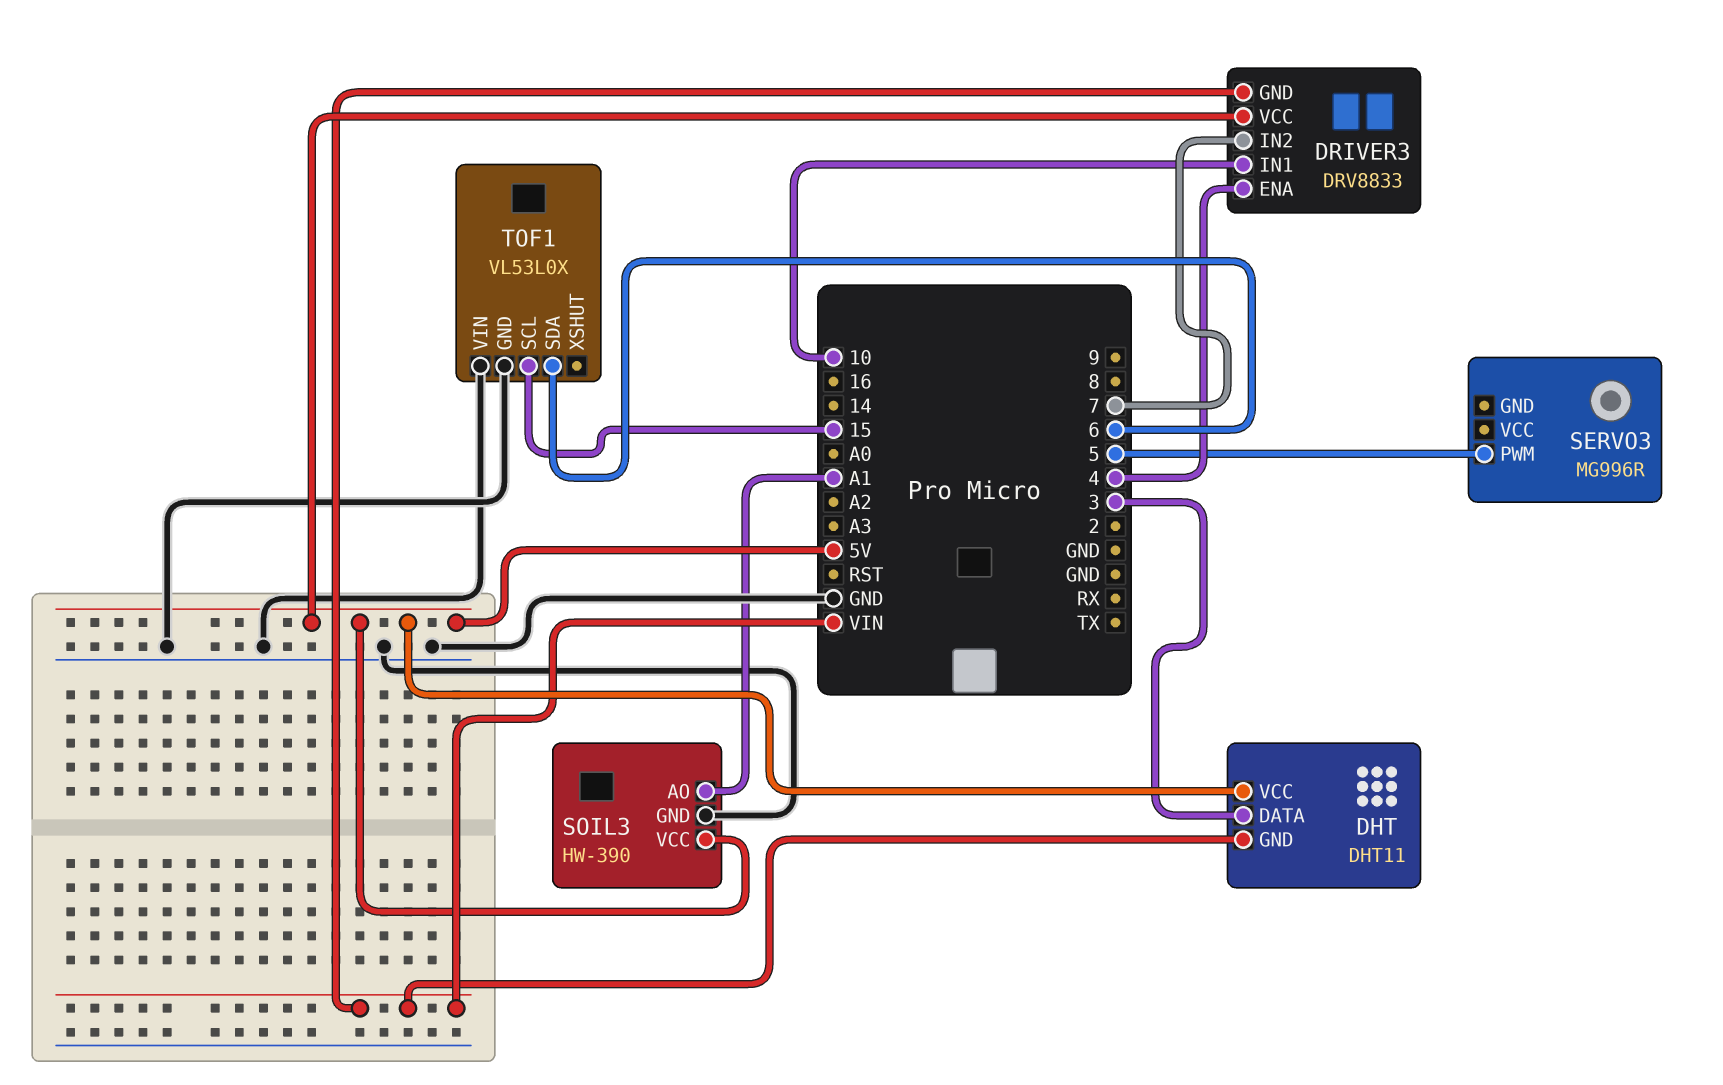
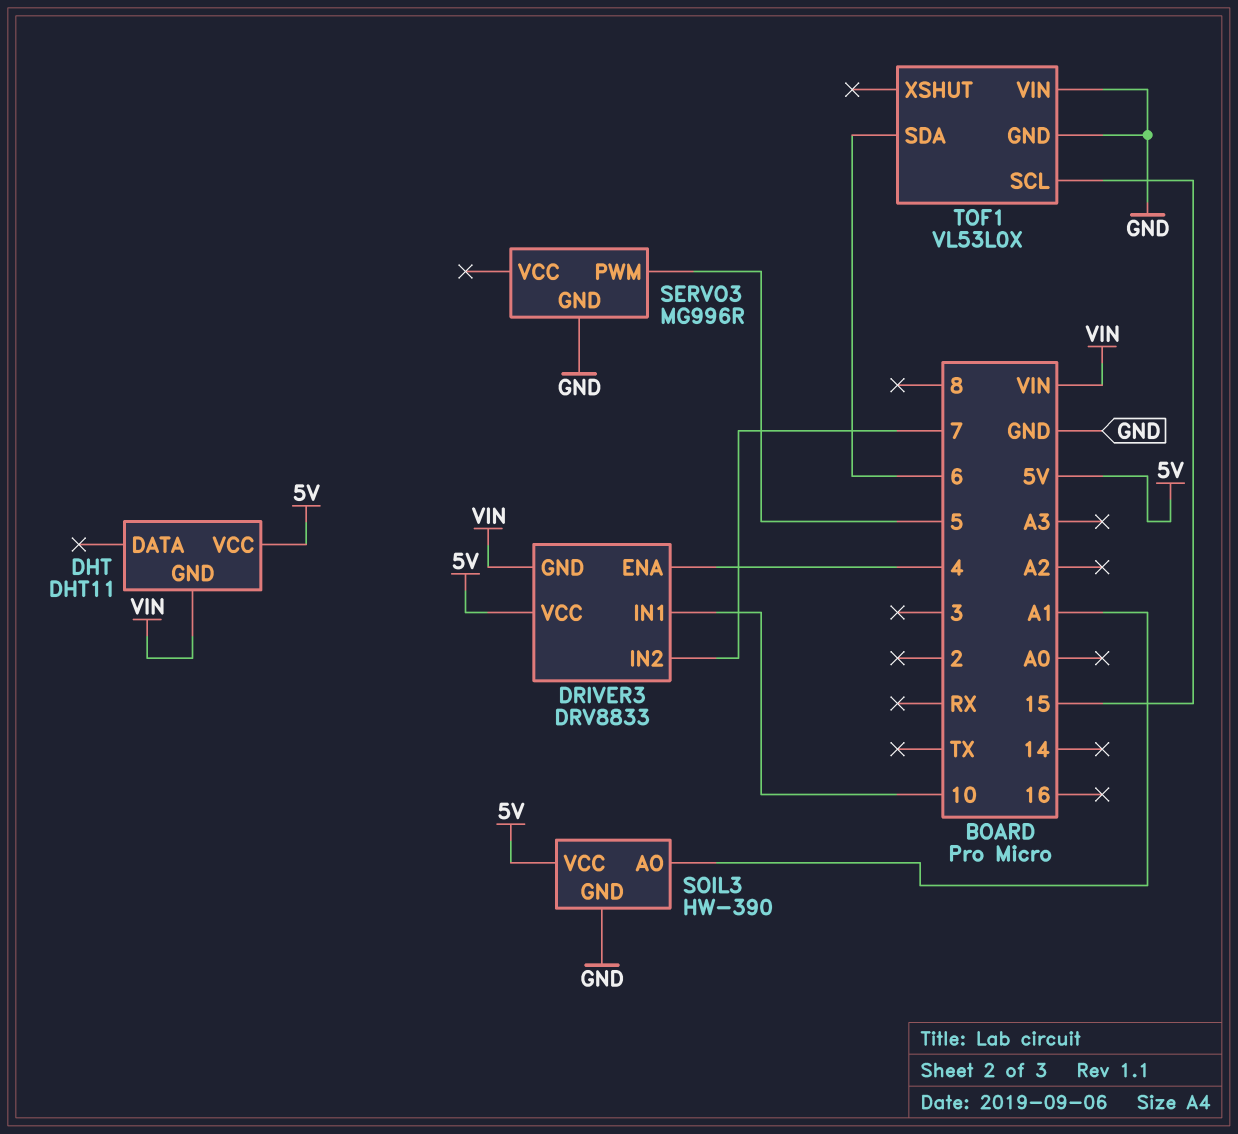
DHT pin DATA: 3 -> none
SERVO3 pin GND: none -> GND

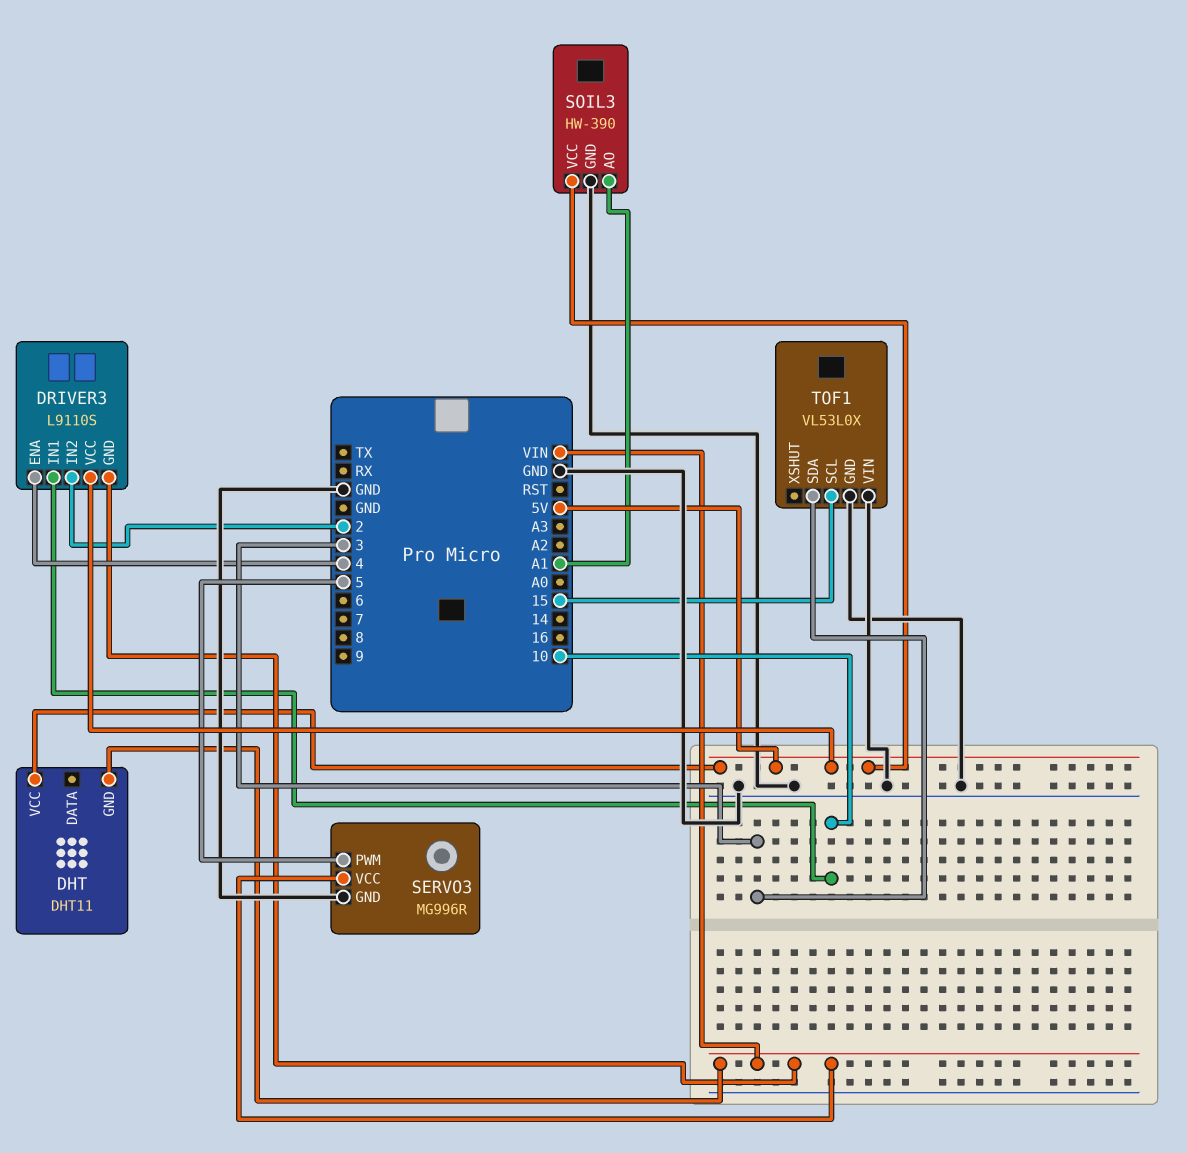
DRIVER3: DRV8833 -> L9110S
DRIVER3 pin IN2: 7 -> 2
SERVO3 pin VCC: none -> VIN
TOF1 pin SDA: 6 -> 3

